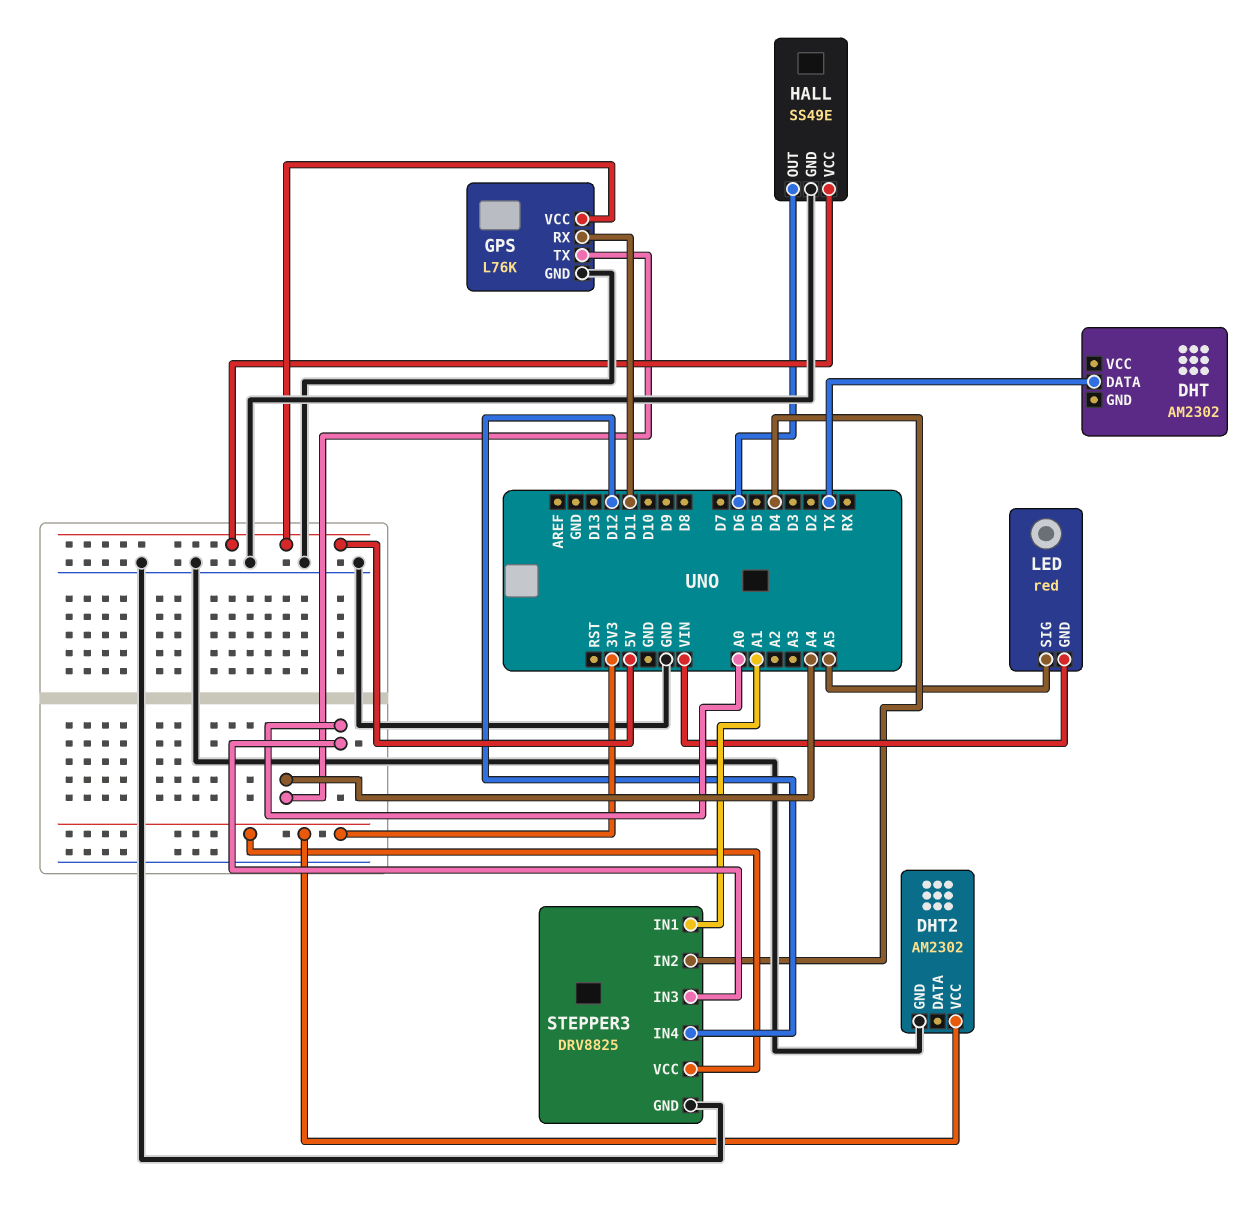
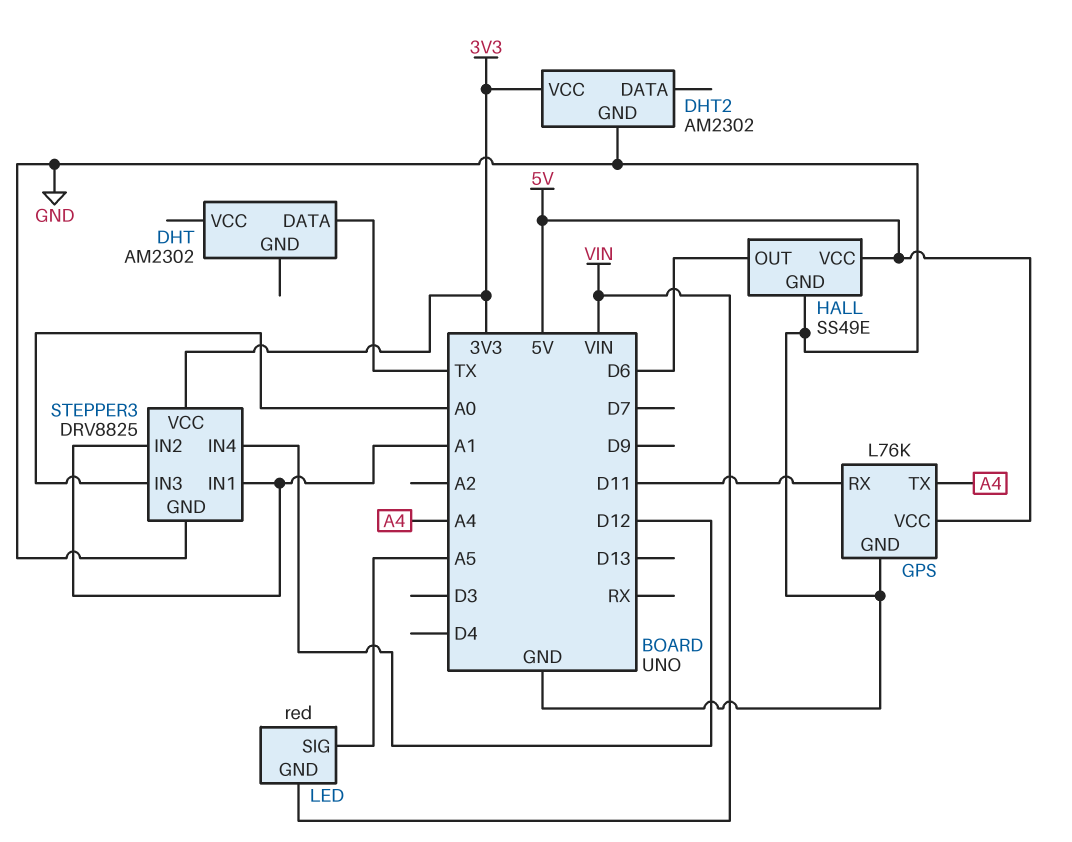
STEPPER3 pin IN2: D4 -> A1

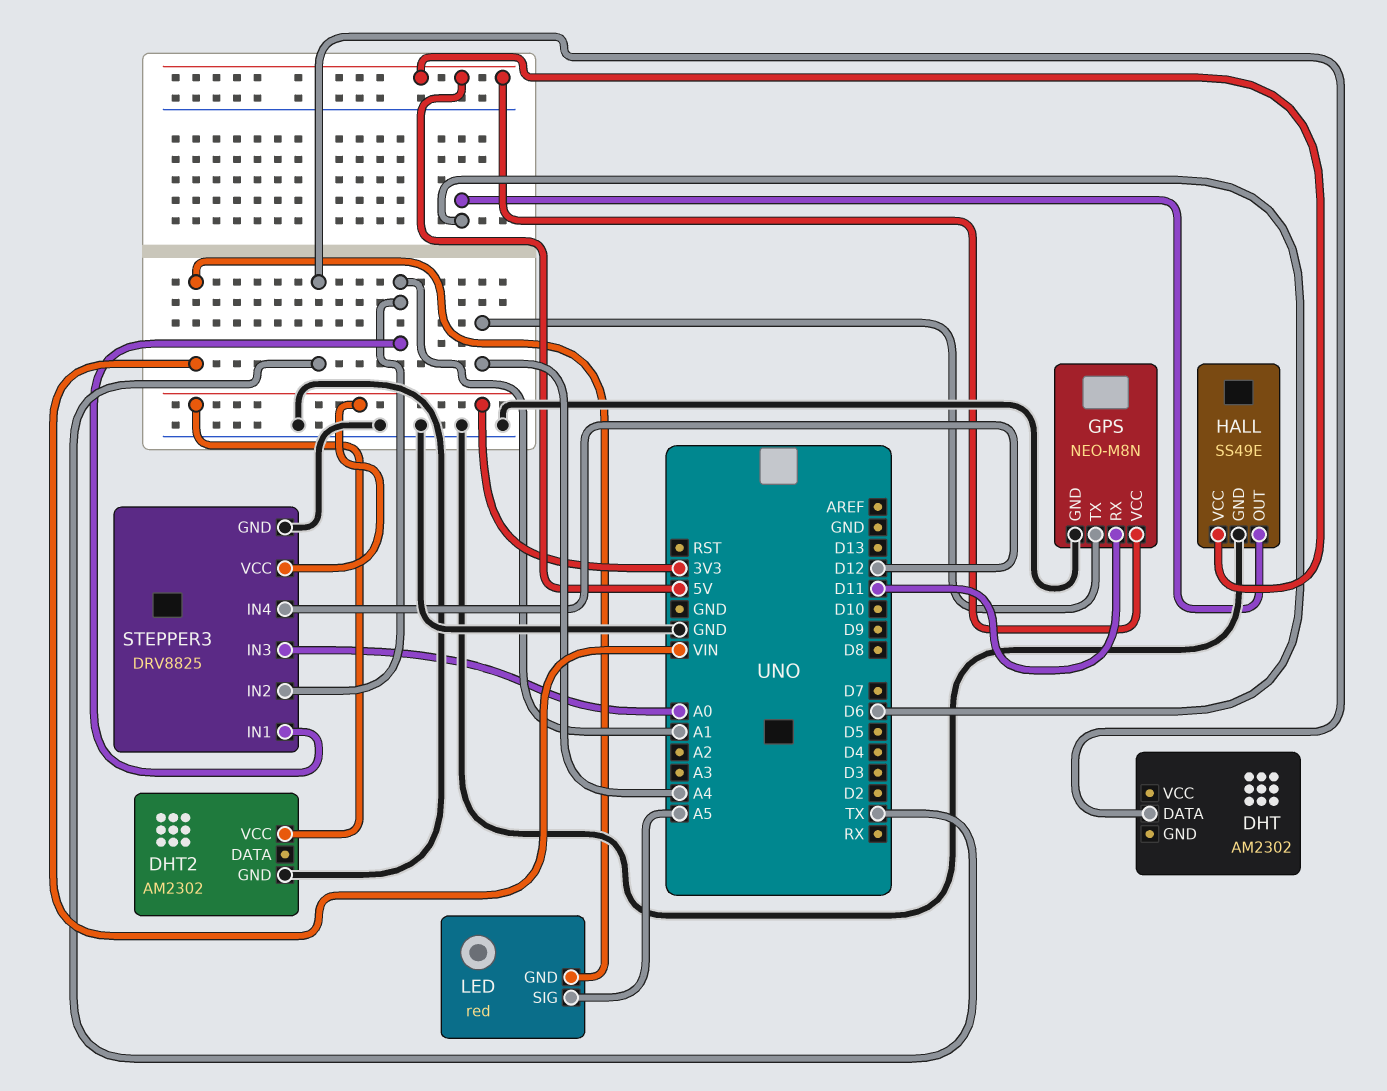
GPS: L76K -> NEO-M8N

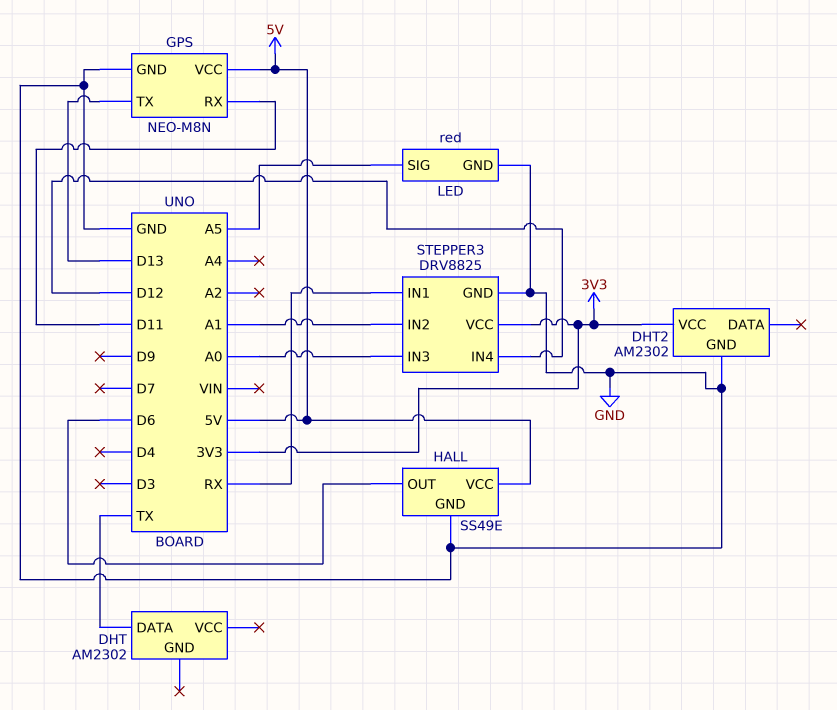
GPS pin TX: A4 -> D13
LED pin GND: VIN -> GND
STEPPER3 pin IN1: A1 -> RX

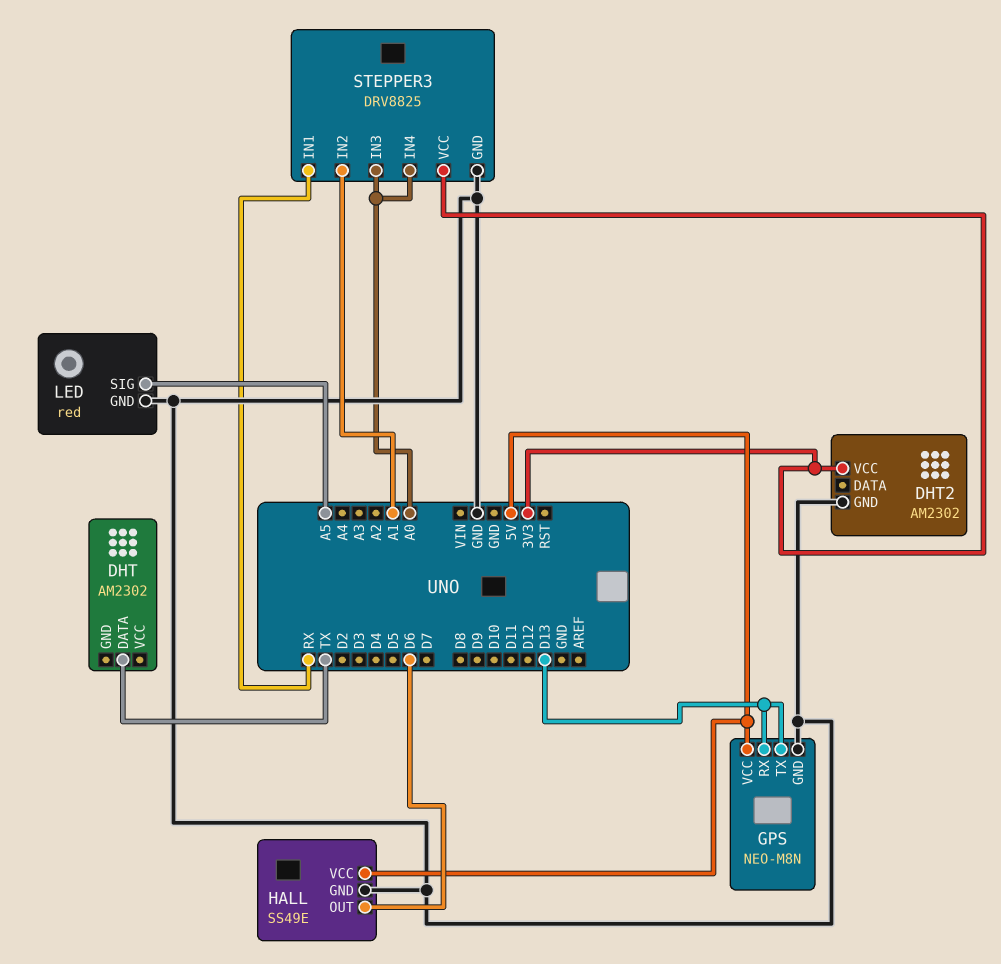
GPS pin RX: D11 -> D13
STEPPER3 pin IN4: D12 -> A0

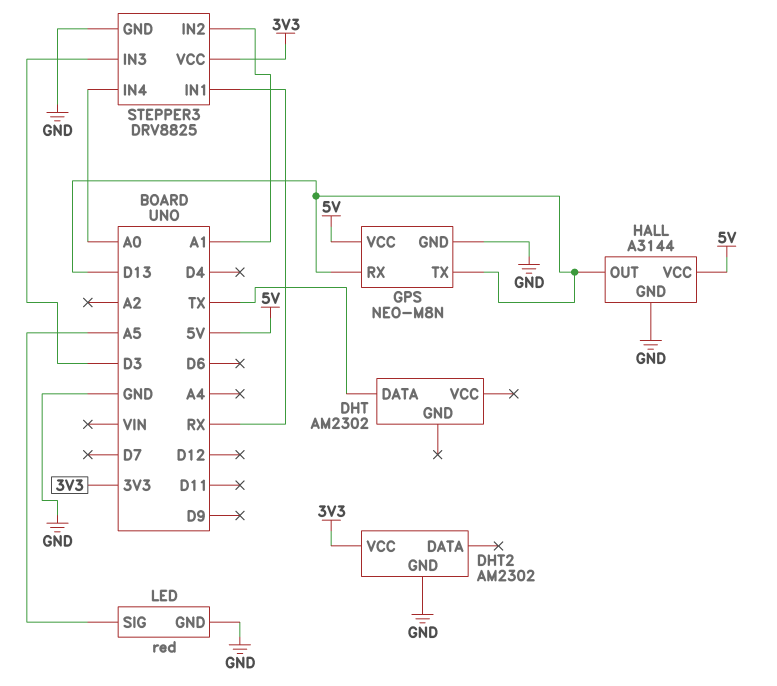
HALL: SS49E -> A3144
HALL pin OUT: D6 -> D13
STEPPER3 pin IN3: A0 -> D3

